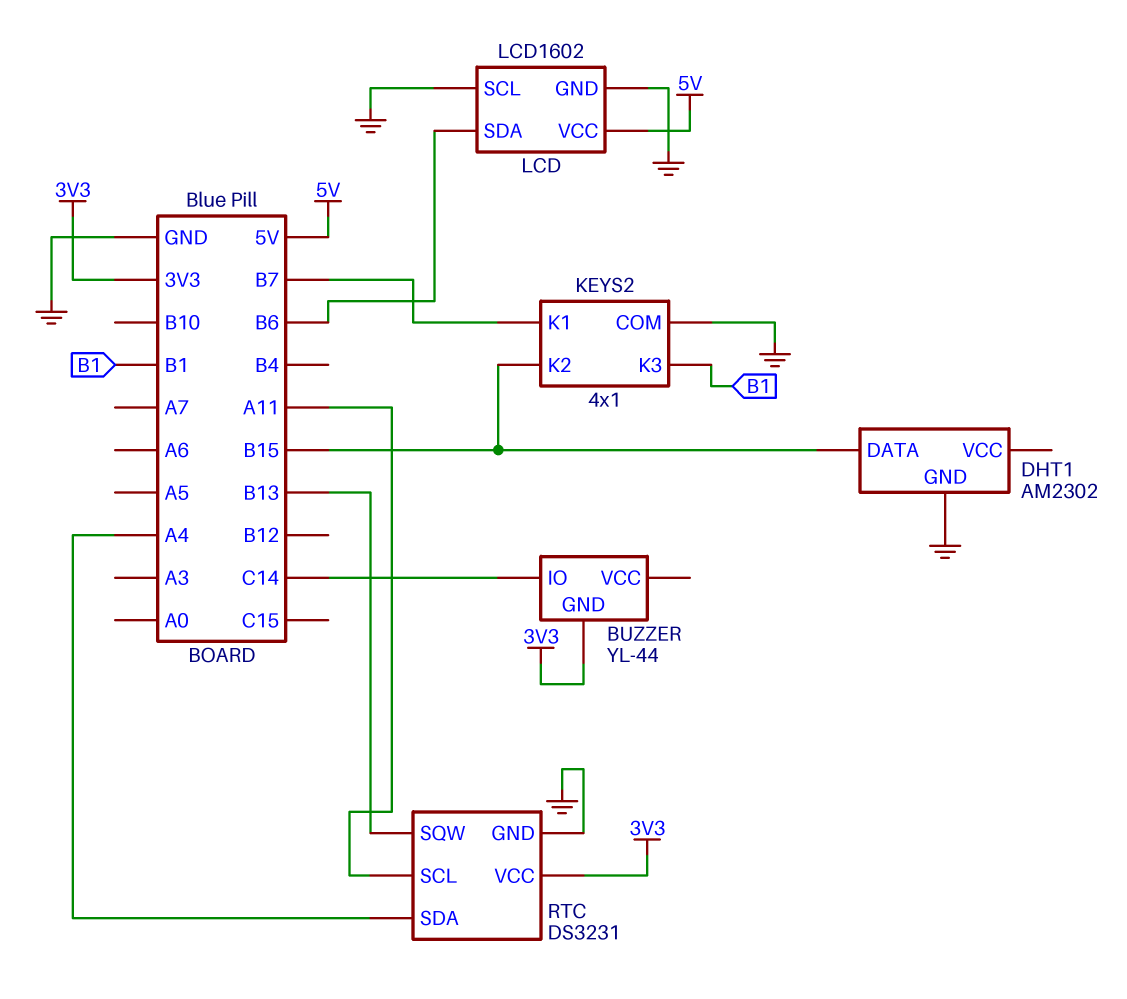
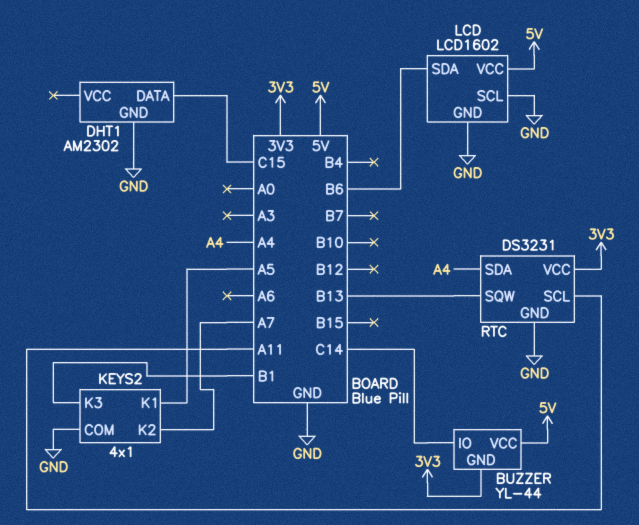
BUZZER pin VCC: none -> 5V
DHT1 pin DATA: B15 -> C15
KEYS2 pin K1: B7 -> A5
KEYS2 pin K2: B15 -> A7

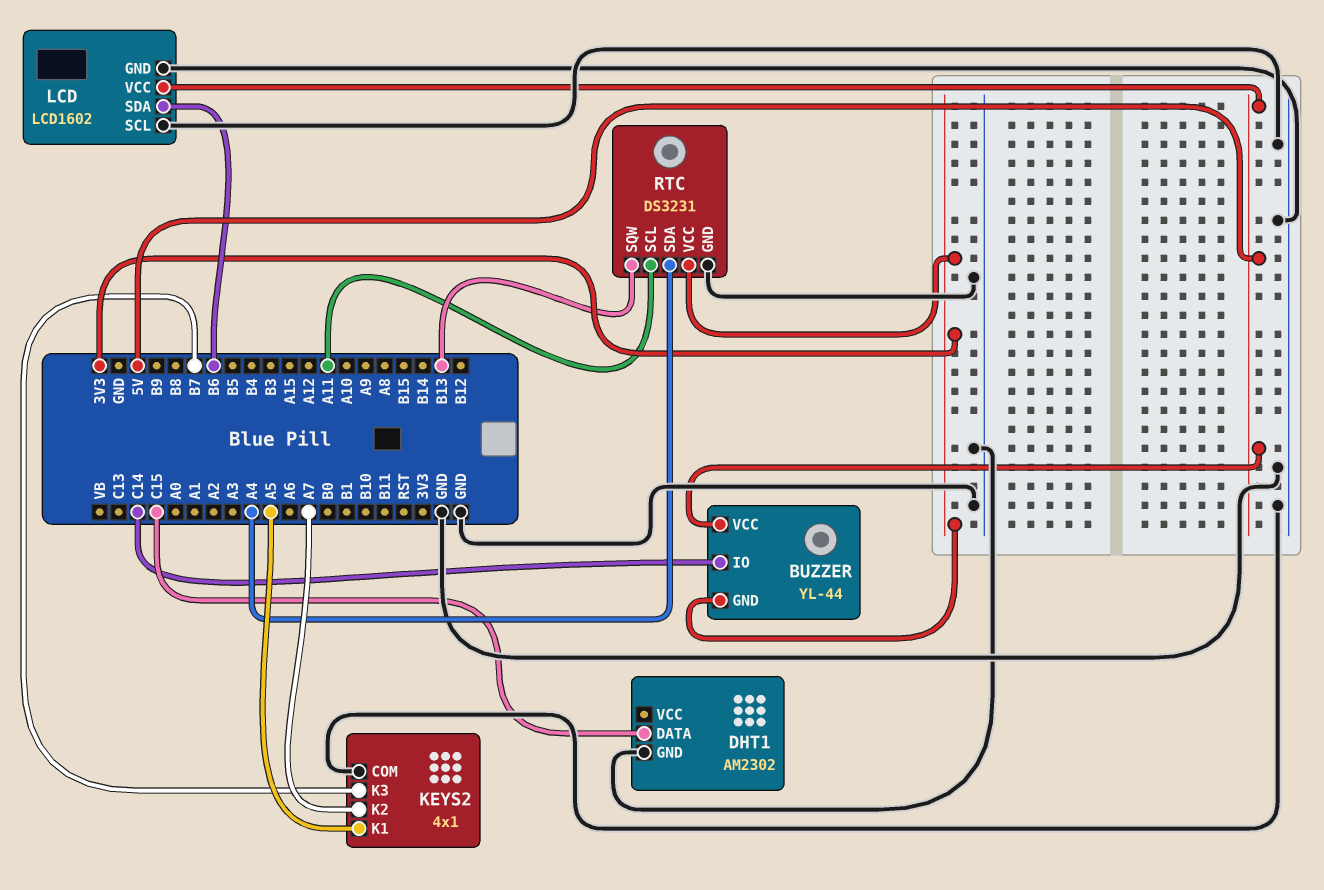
KEYS2 pin K3: B1 -> B7

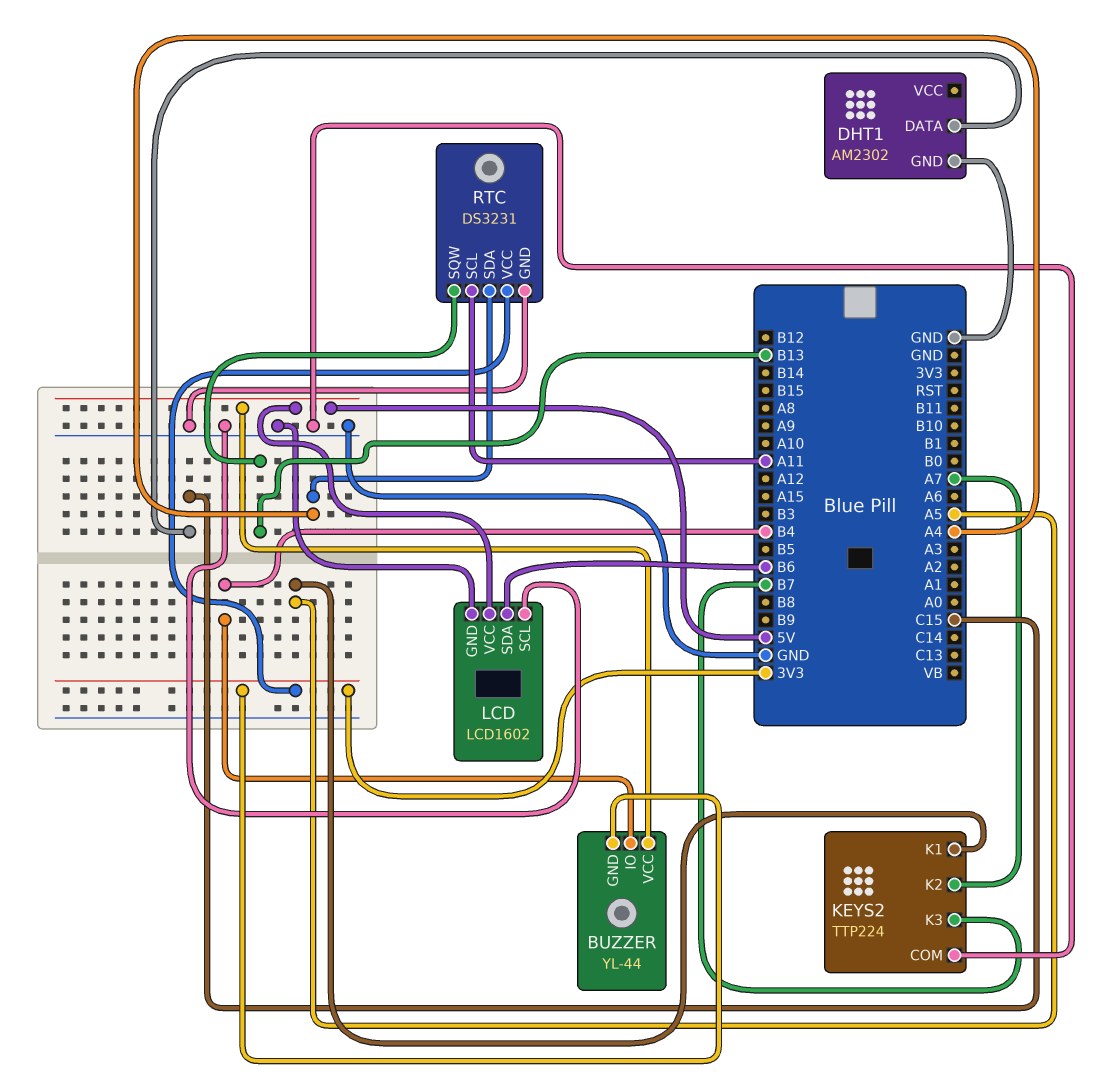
BUZZER pin IO: C14 -> B4
KEYS2: 4x1 -> TTP224

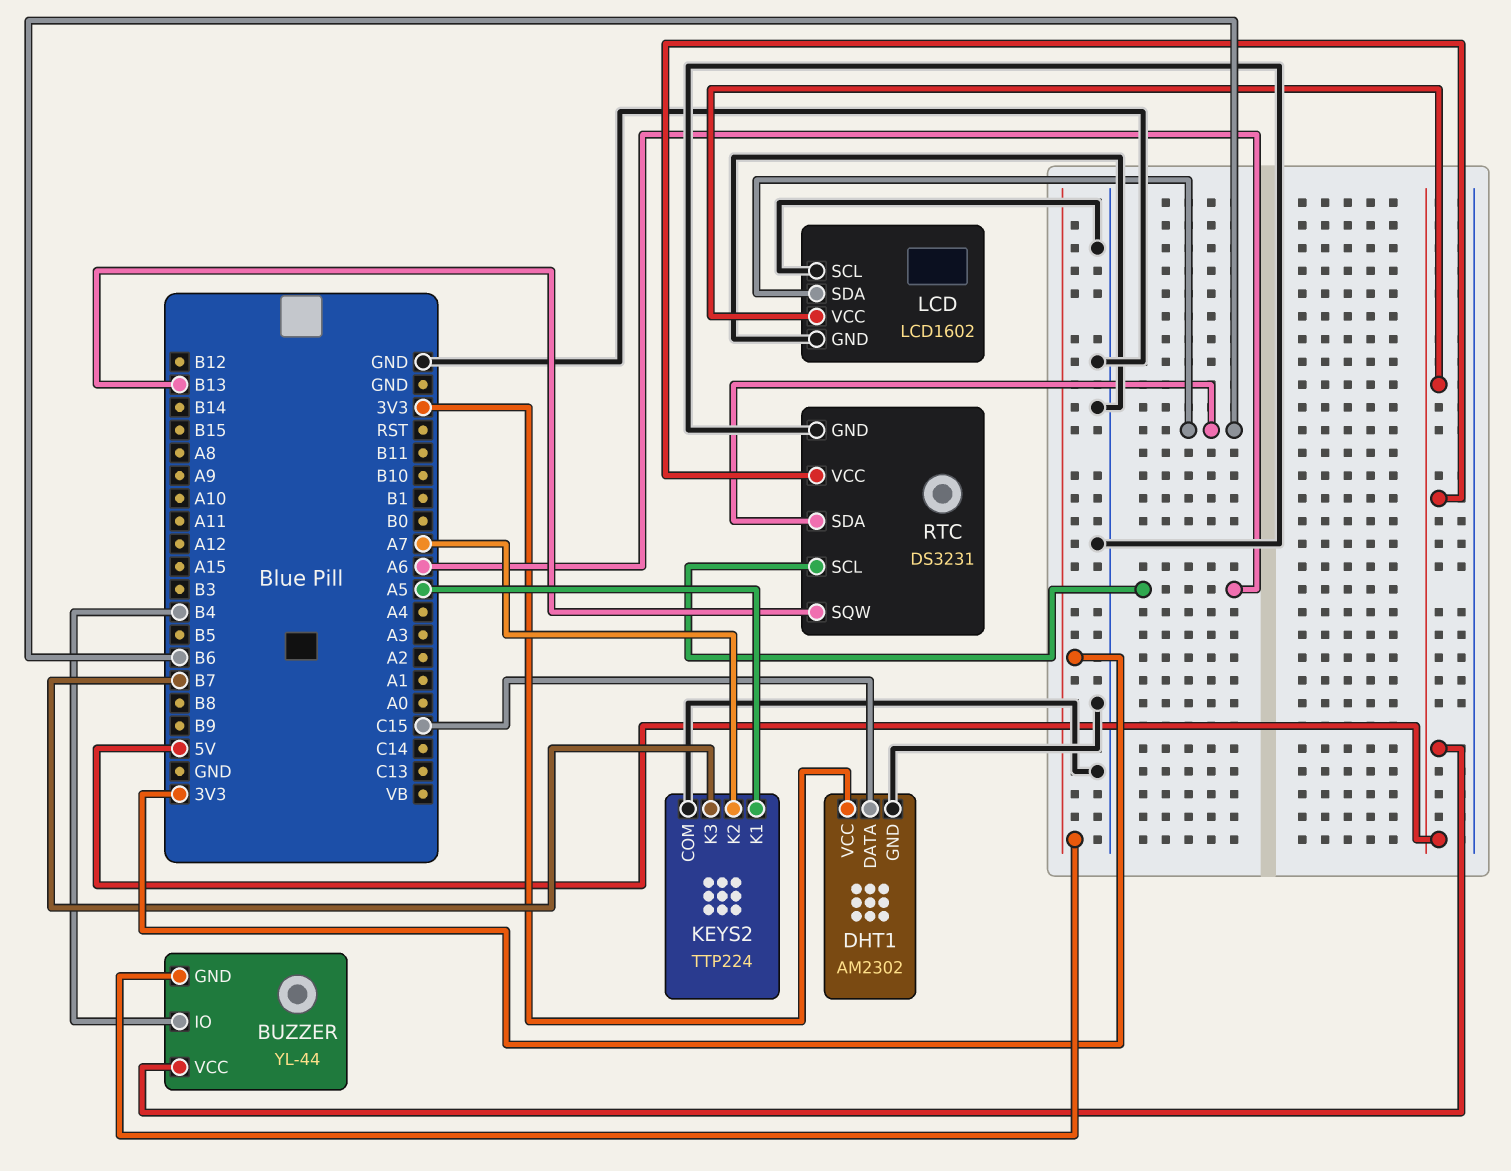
DHT1 pin VCC: none -> 3V3
RTC pin SCL: A11 -> A6
RTC pin SDA: A4 -> B6
RTC pin VCC: 3V3 -> 5V

